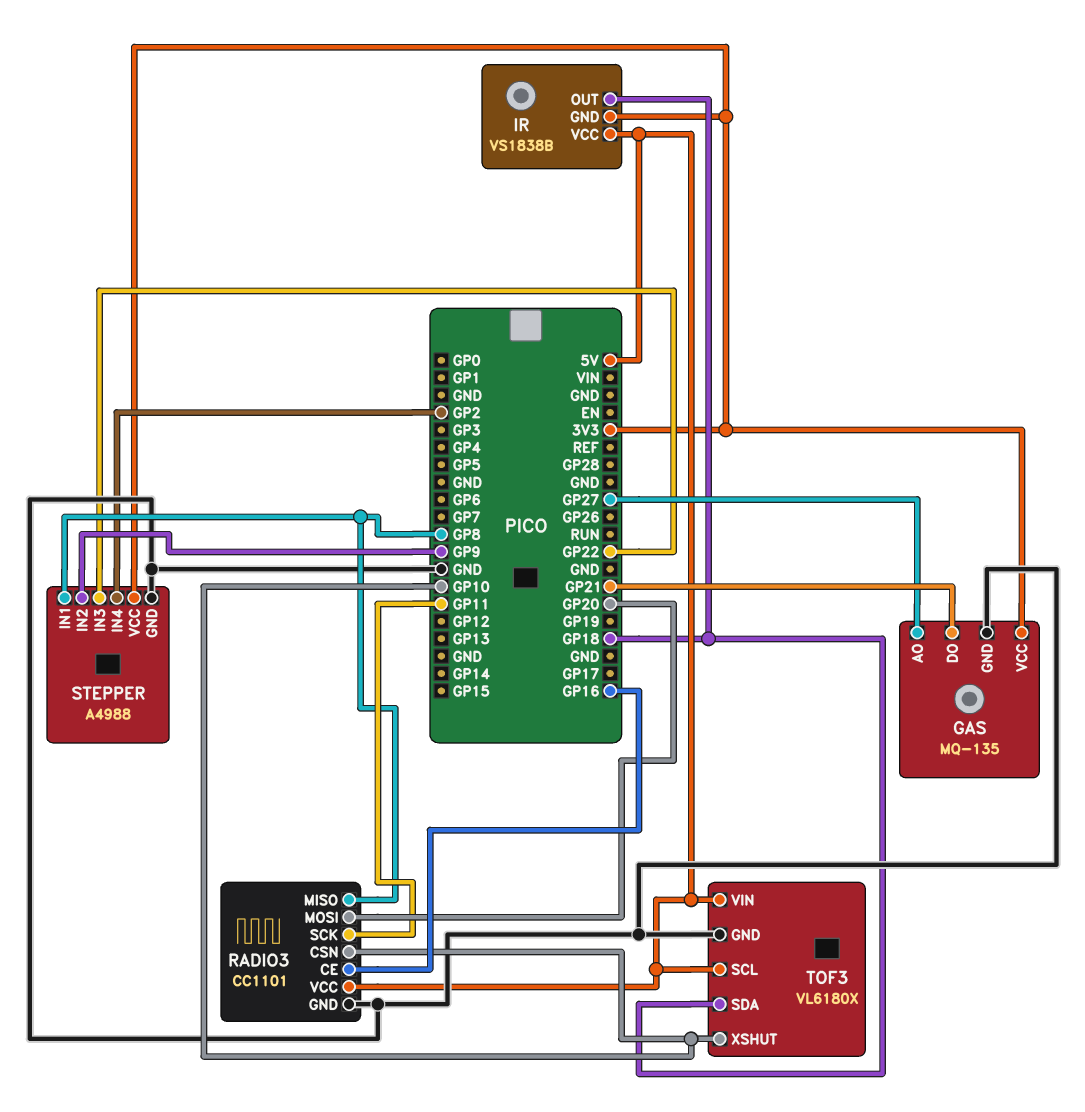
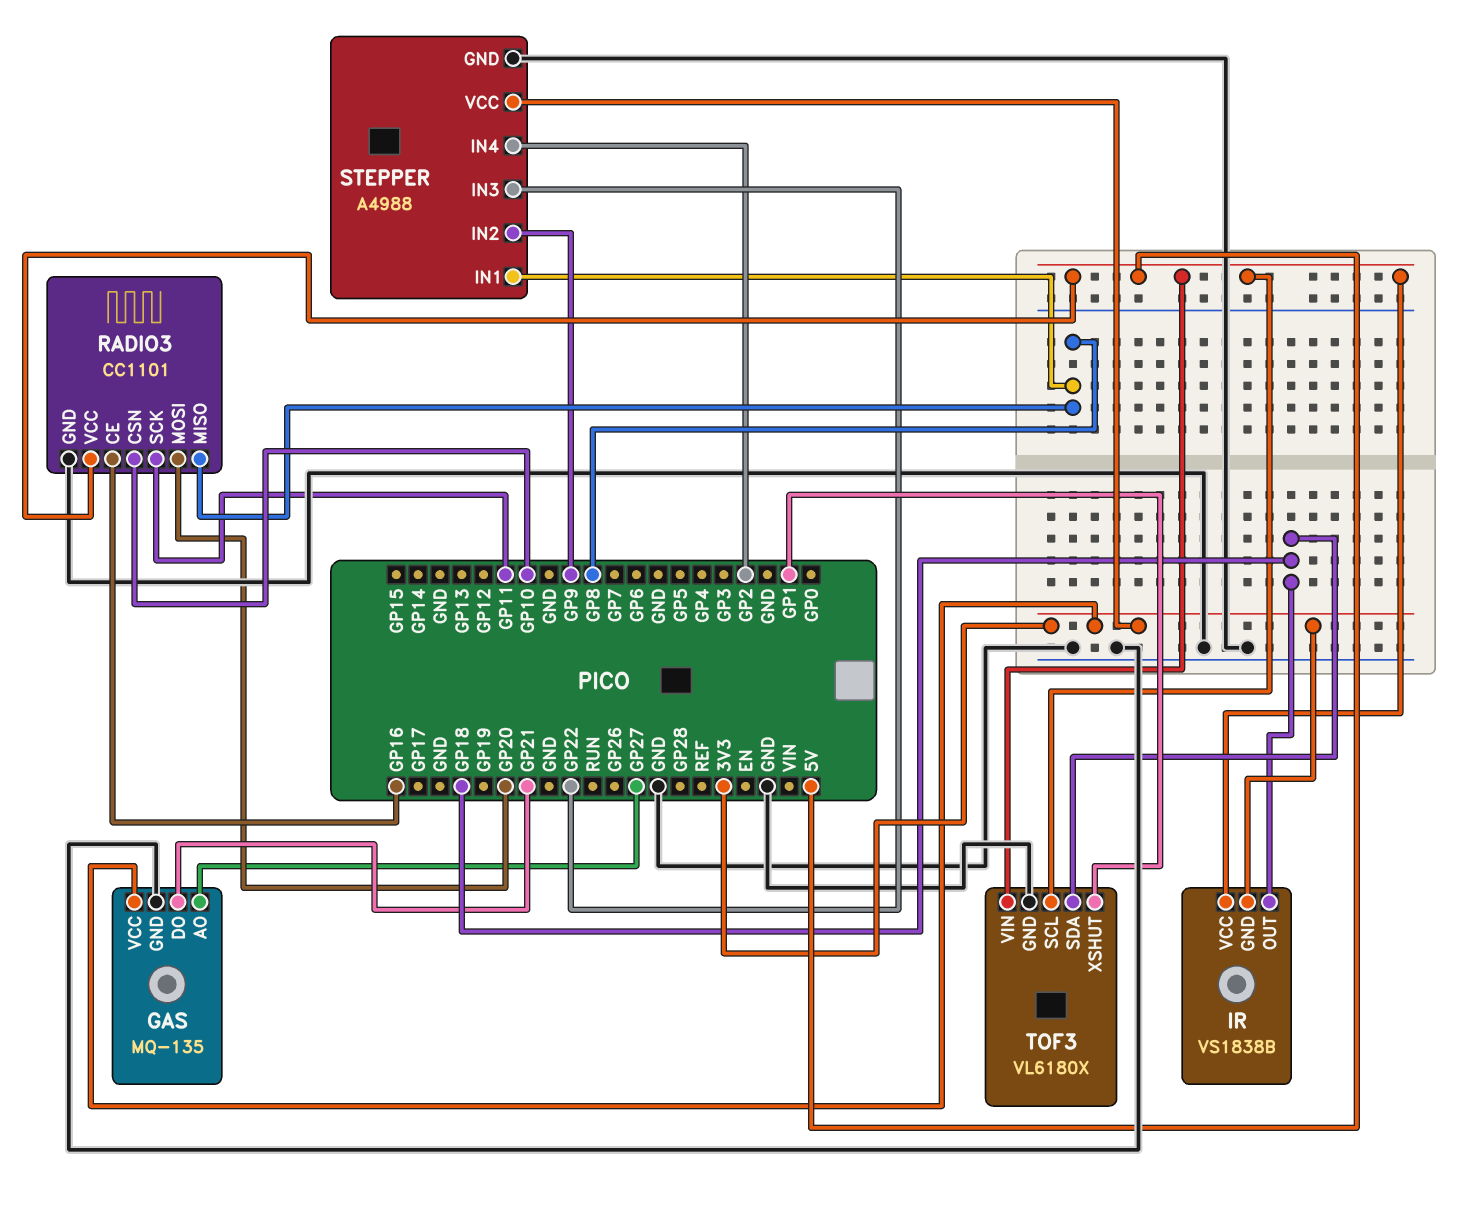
TOF3 pin XSHUT: GP10 -> GP1

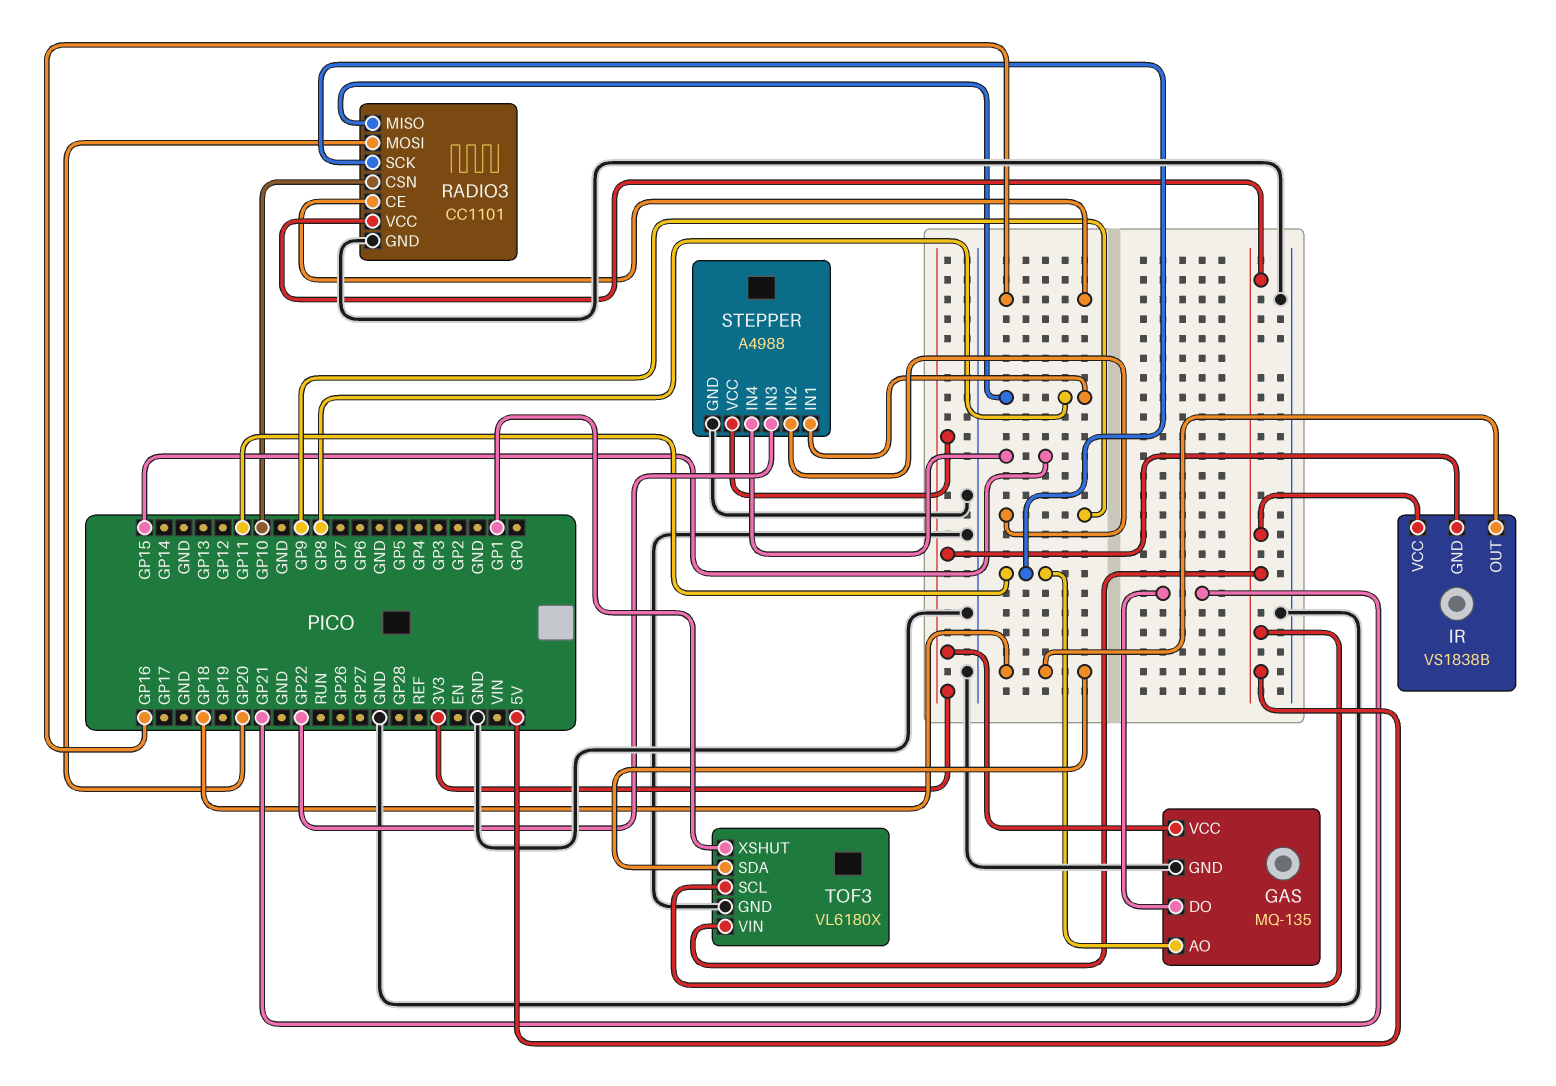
GAS pin AO: GP27 -> GP11
STEPPER pin IN4: GP2 -> GP15

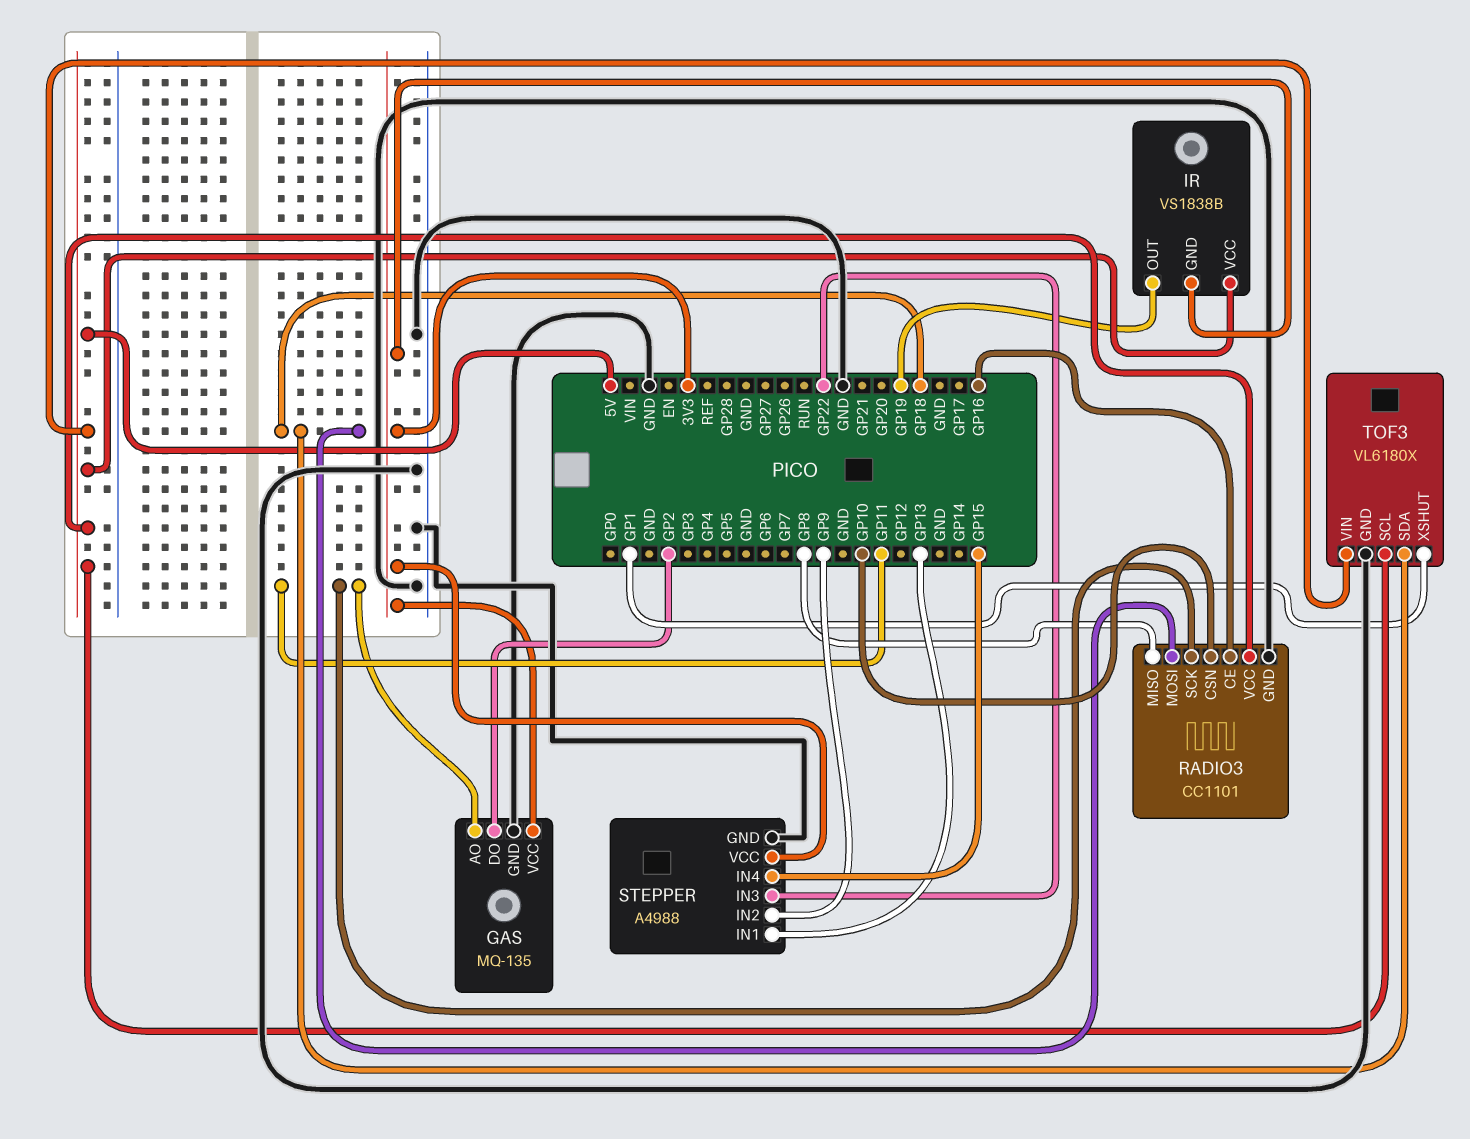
GAS pin DO: GP21 -> GP2
IR pin OUT: GP18 -> GP19
RADIO3 pin MOSI: GP20 -> GP18
STEPPER pin IN1: GP8 -> GP13

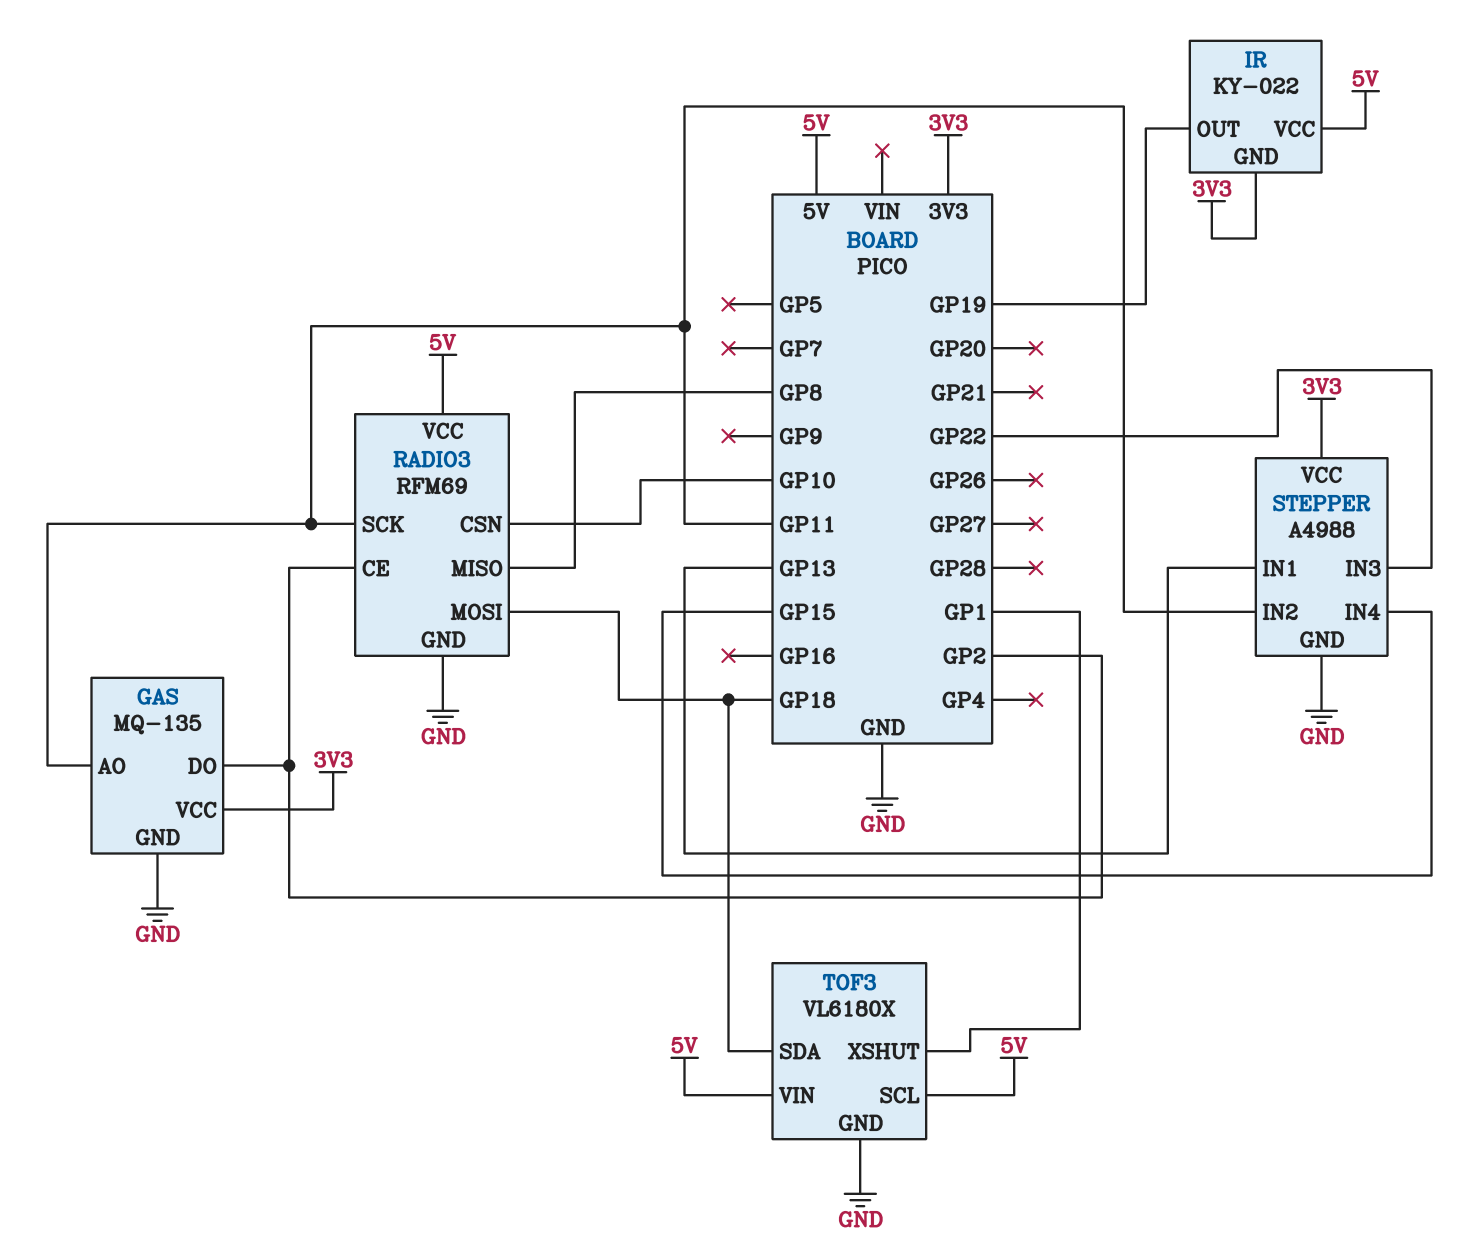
IR: VS1838B -> KY-022
RADIO3: CC1101 -> RFM69
RADIO3 pin CE: GP16 -> GP2
STEPPER pin IN2: GP9 -> GP11

